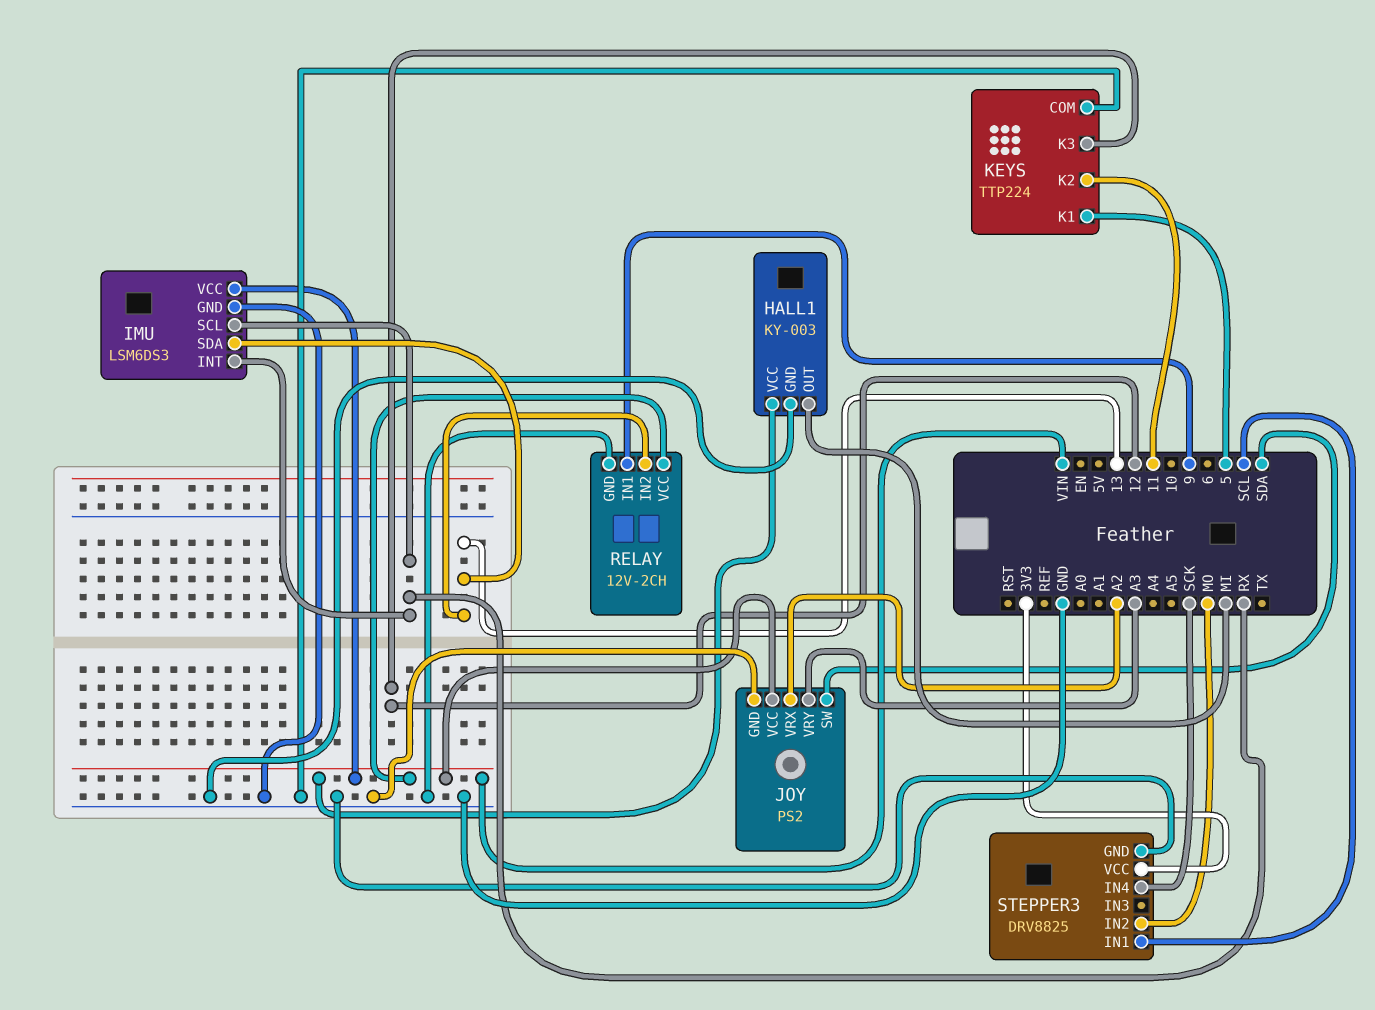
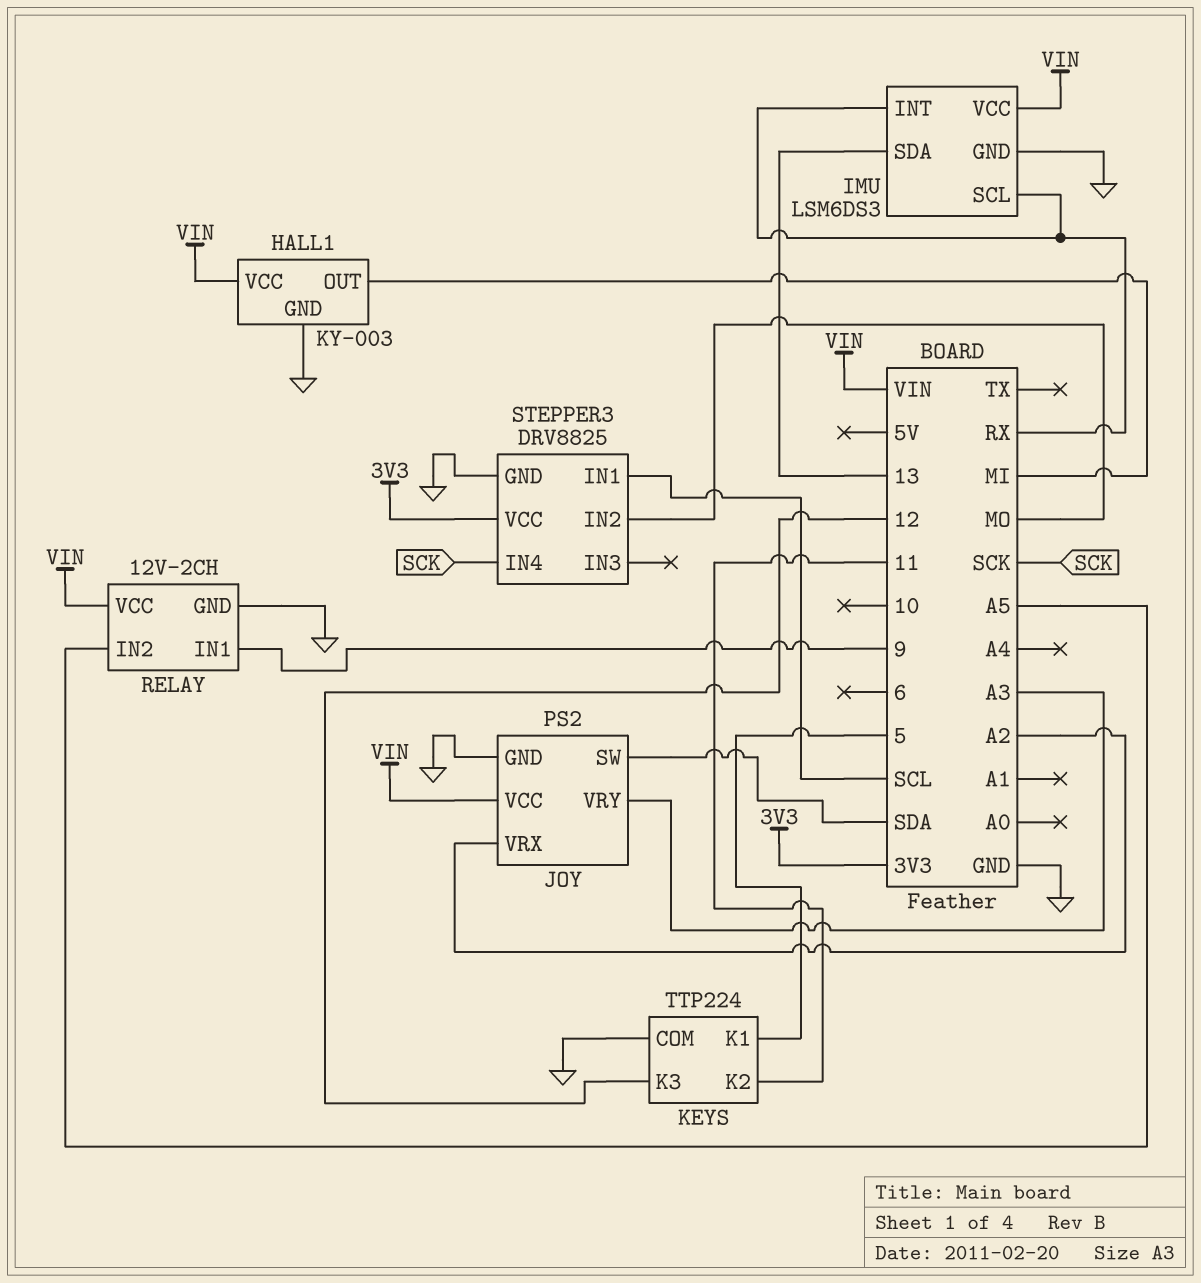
RELAY pin IN2: 13 -> A5

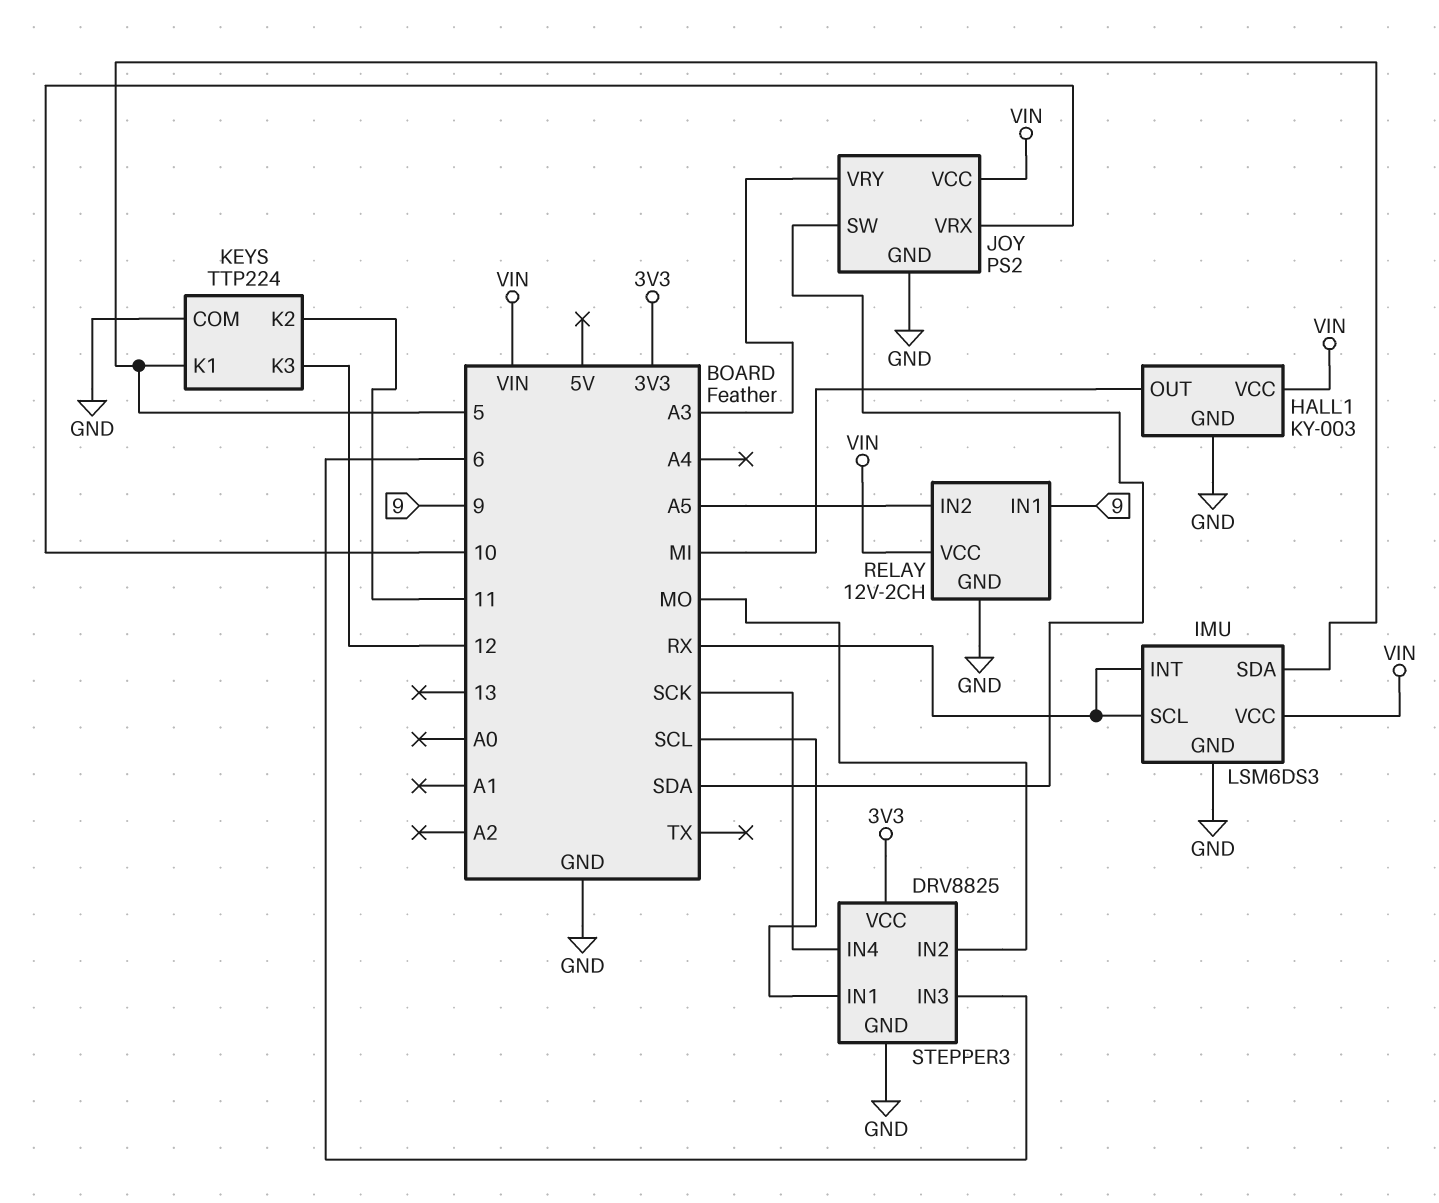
IMU pin SDA: 13 -> 5
JOY pin VRX: A2 -> 10
STEPPER3 pin IN3: none -> 6

